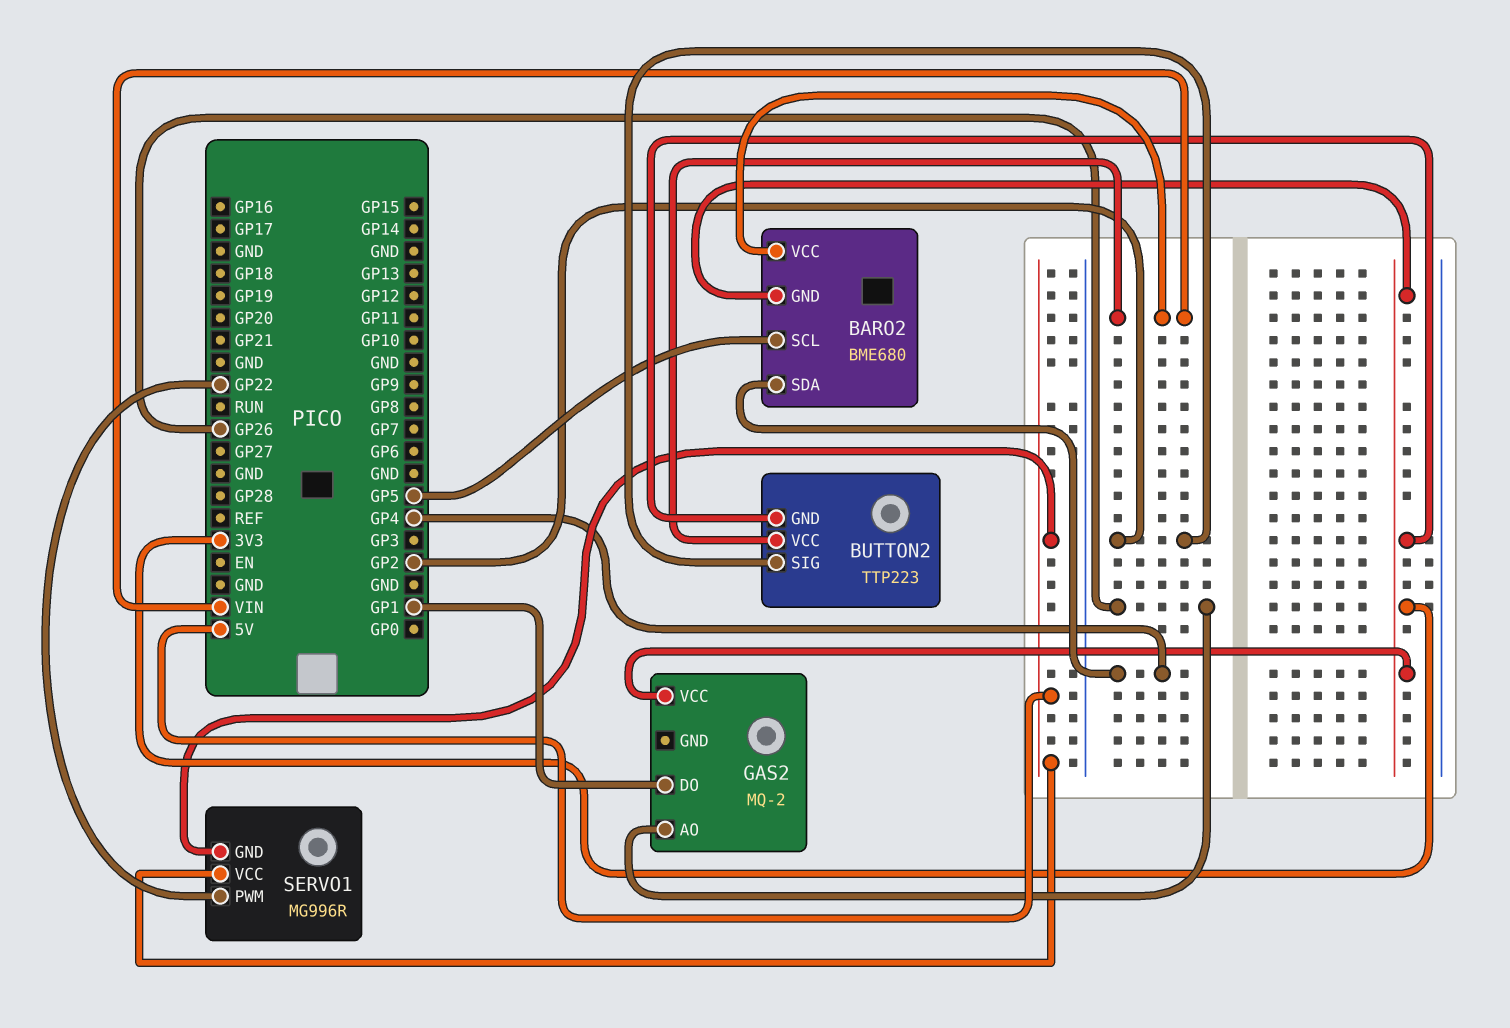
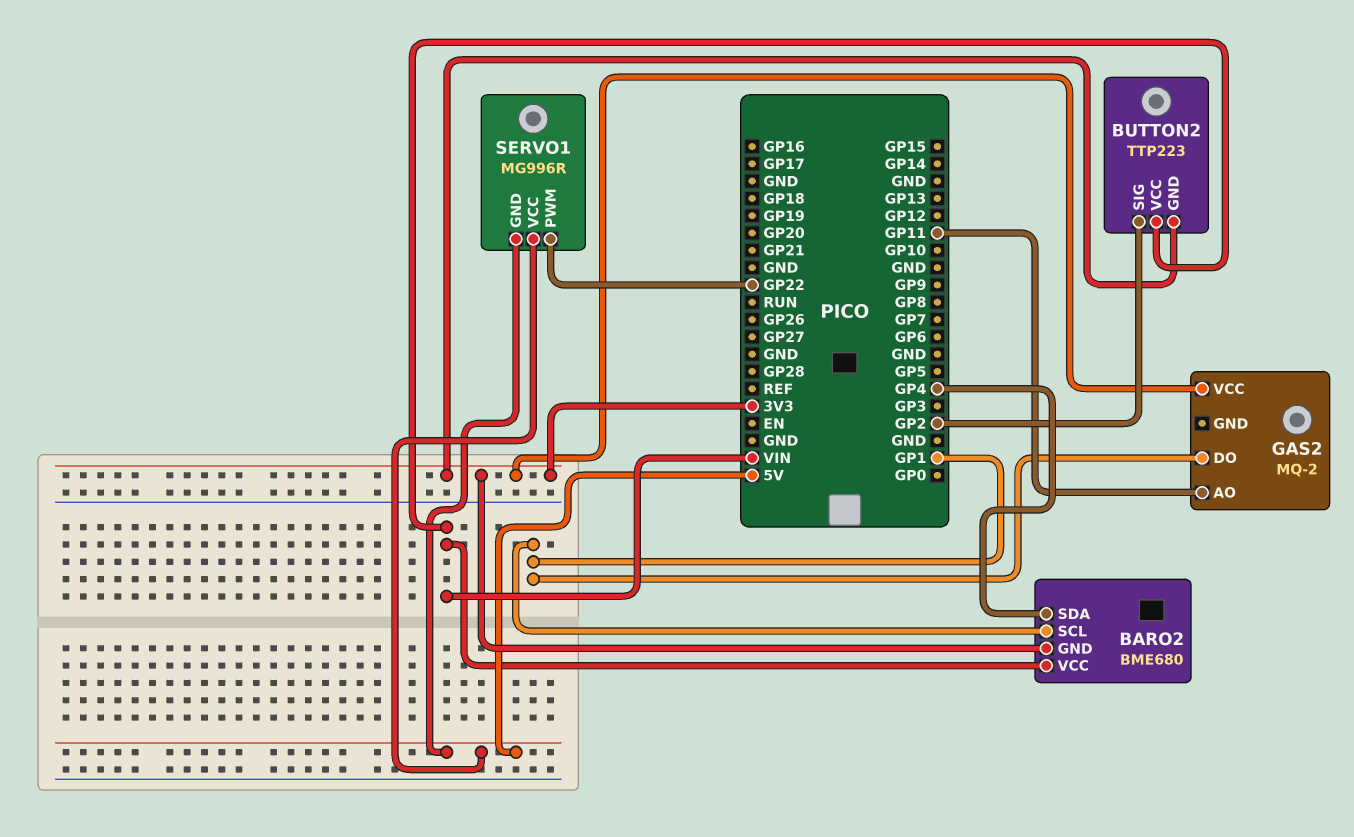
BARO2 pin SCL: GP5 -> GP1
GAS2 pin AO: GP26 -> GP11

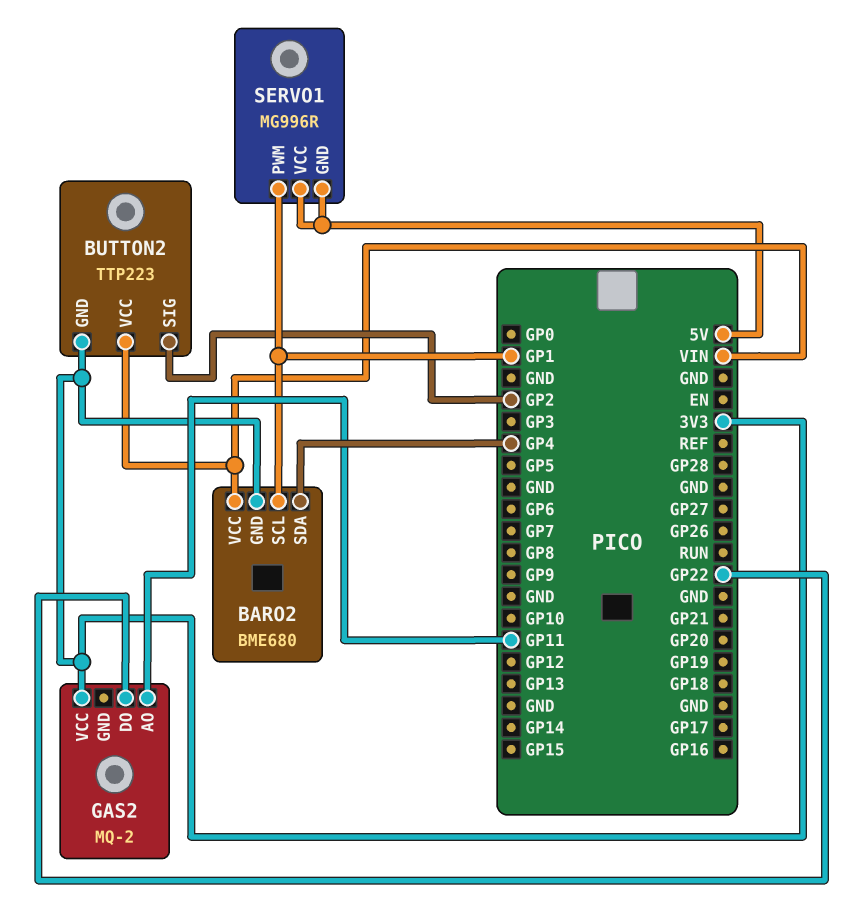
GAS2 pin DO: GP1 -> GP22
SERVO1 pin PWM: GP22 -> GP1

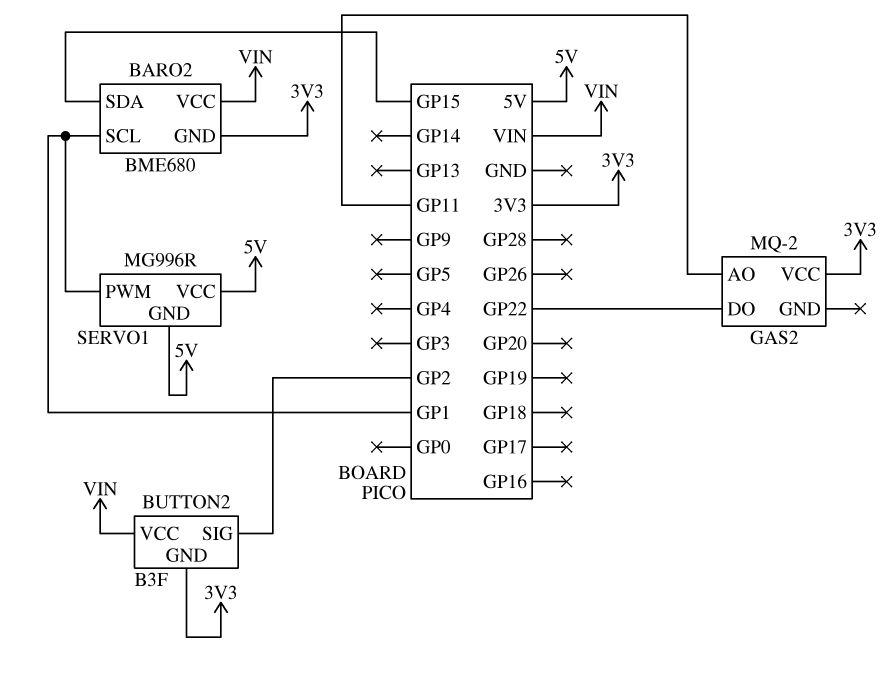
BARO2 pin SDA: GP4 -> GP15
BUTTON2: TTP223 -> B3F

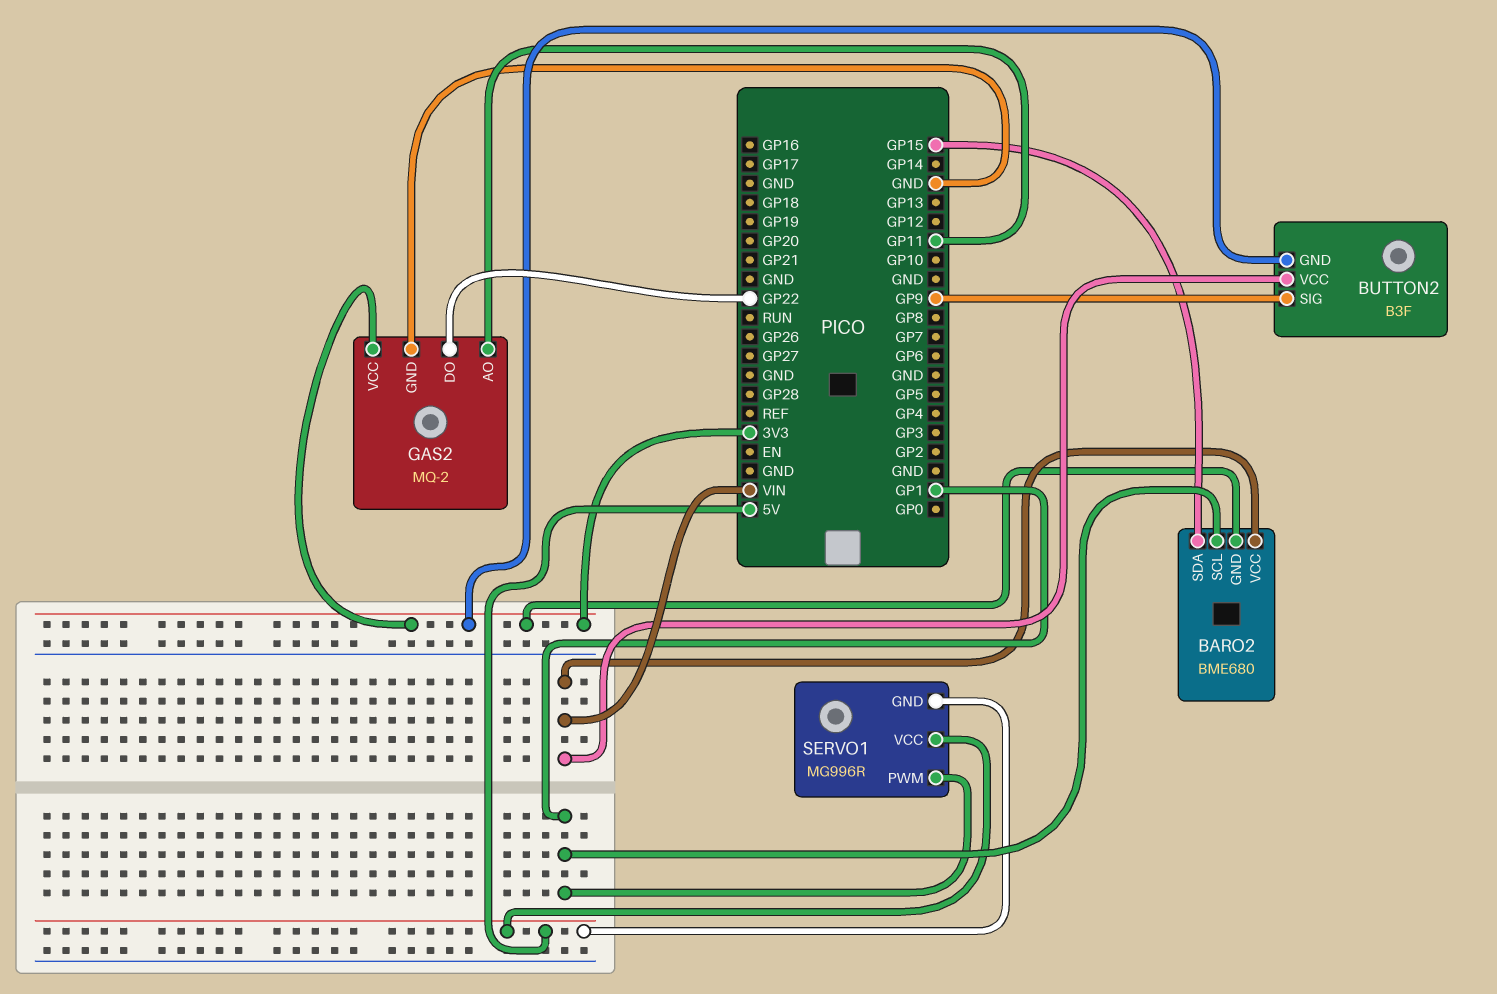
BUTTON2 pin SIG: GP2 -> GP9
GAS2 pin GND: none -> GND

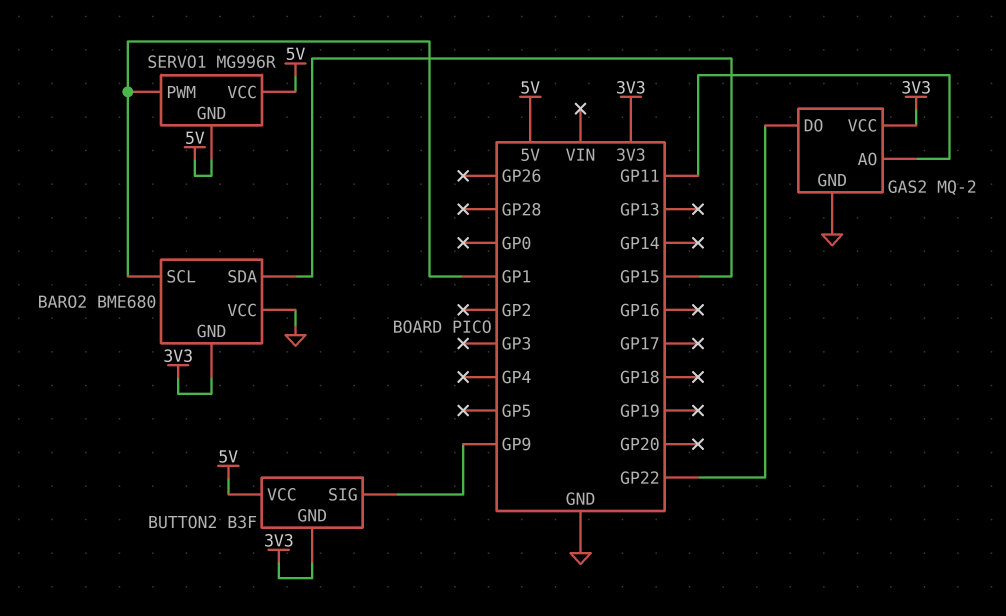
BARO2 pin VCC: VIN -> GND
BUTTON2 pin VCC: VIN -> 5V

